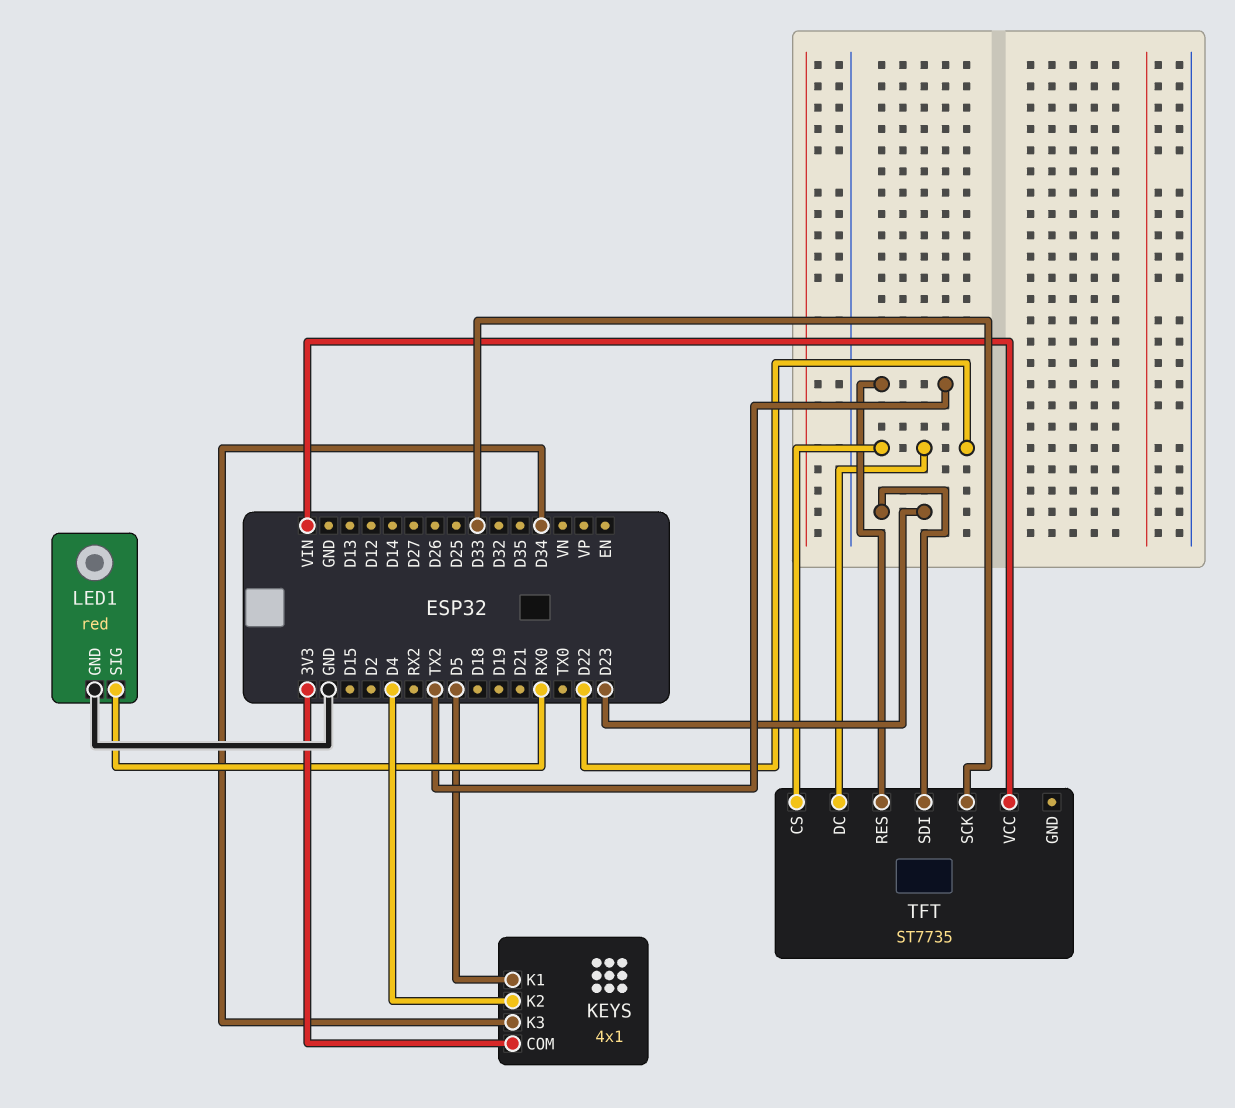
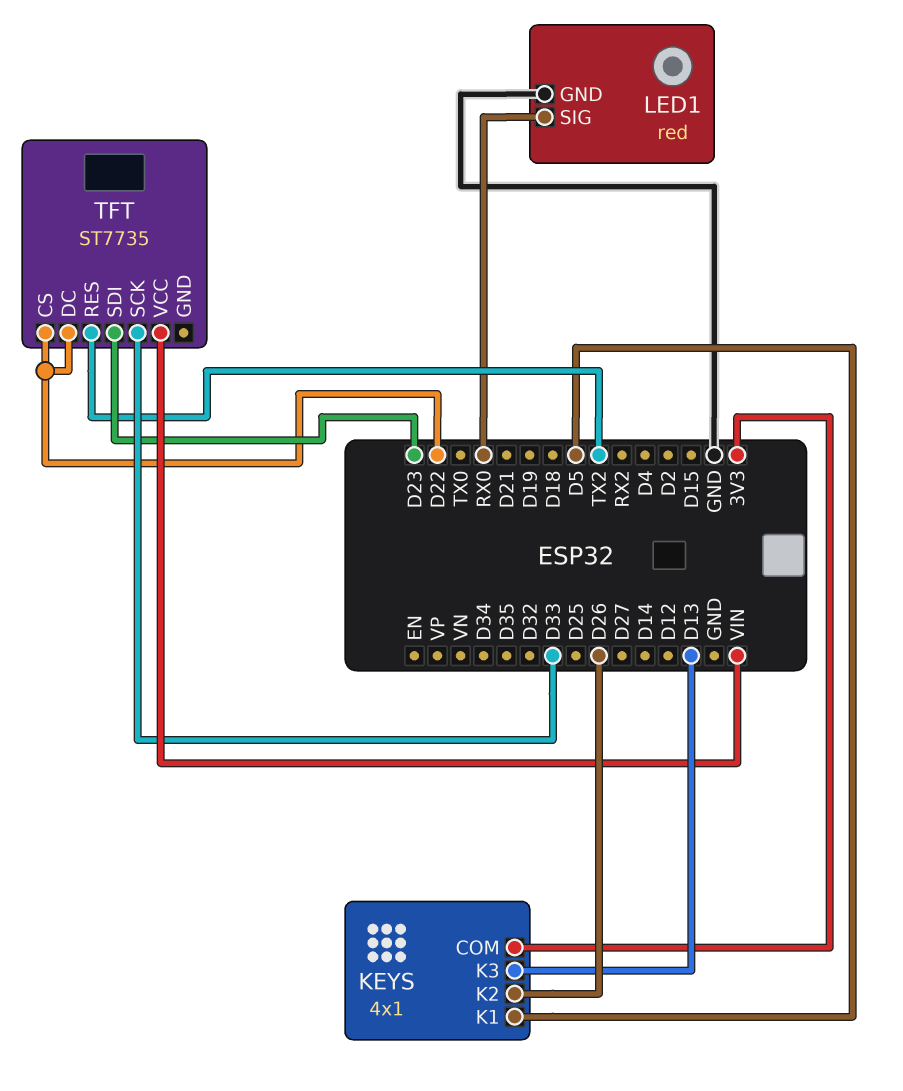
KEYS pin K2: D4 -> D26
KEYS pin K3: D34 -> D13

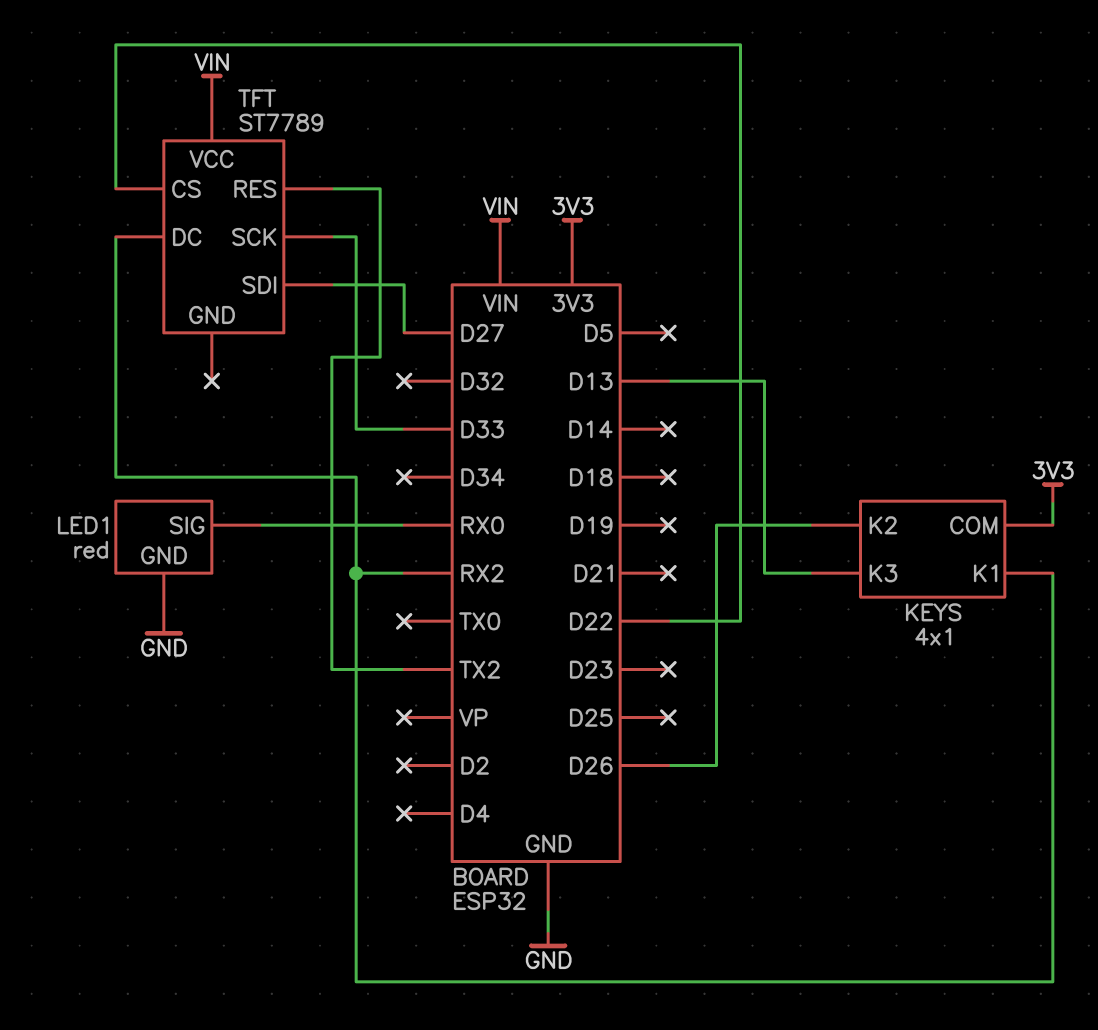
KEYS pin K1: D5 -> RX2
TFT: ST7735 -> ST7789
TFT pin DC: D22 -> RX2
TFT pin SDI: D23 -> D27

